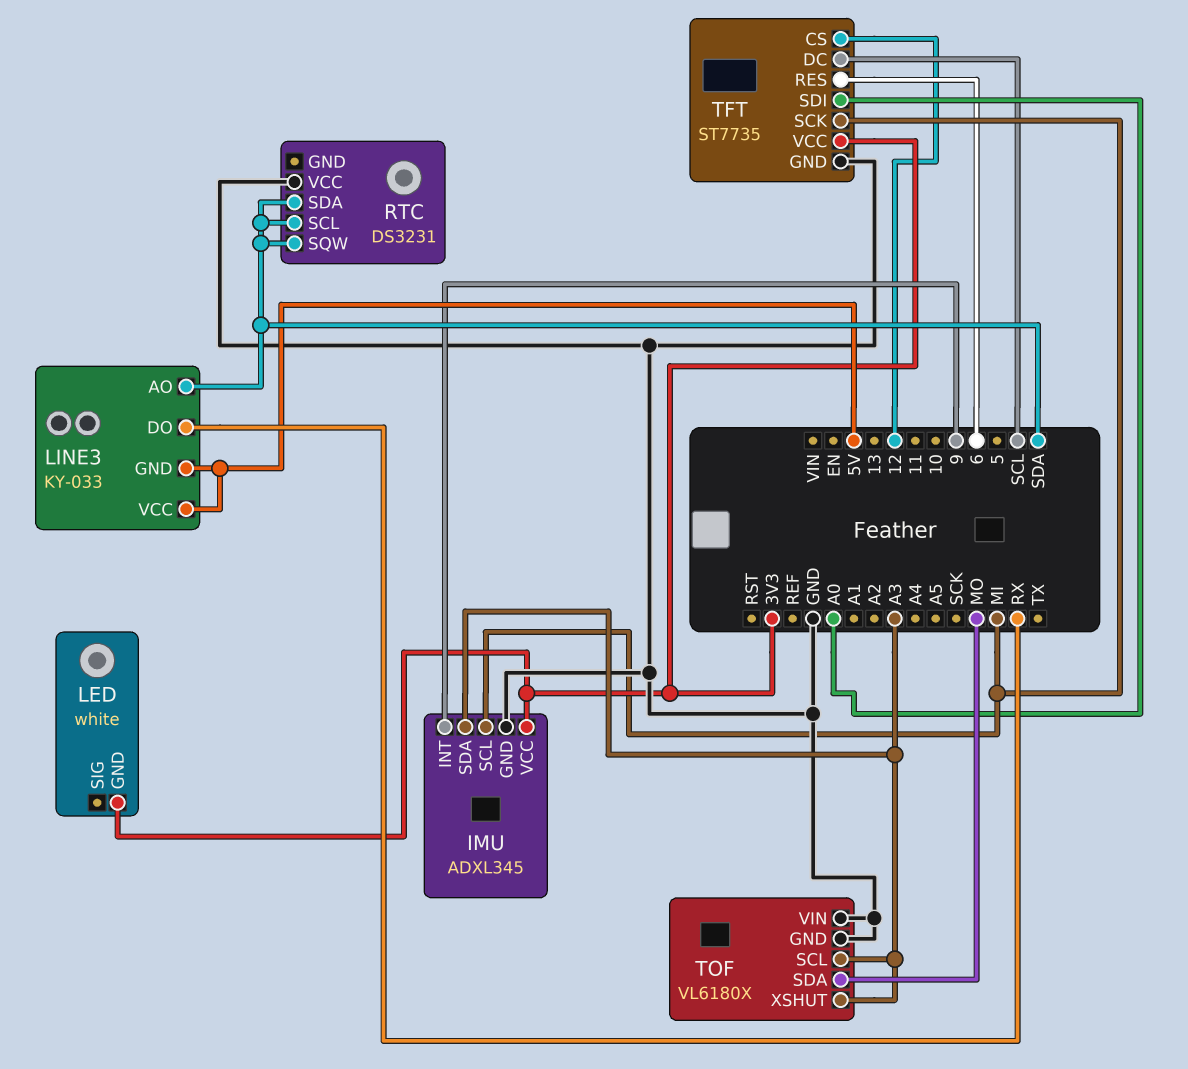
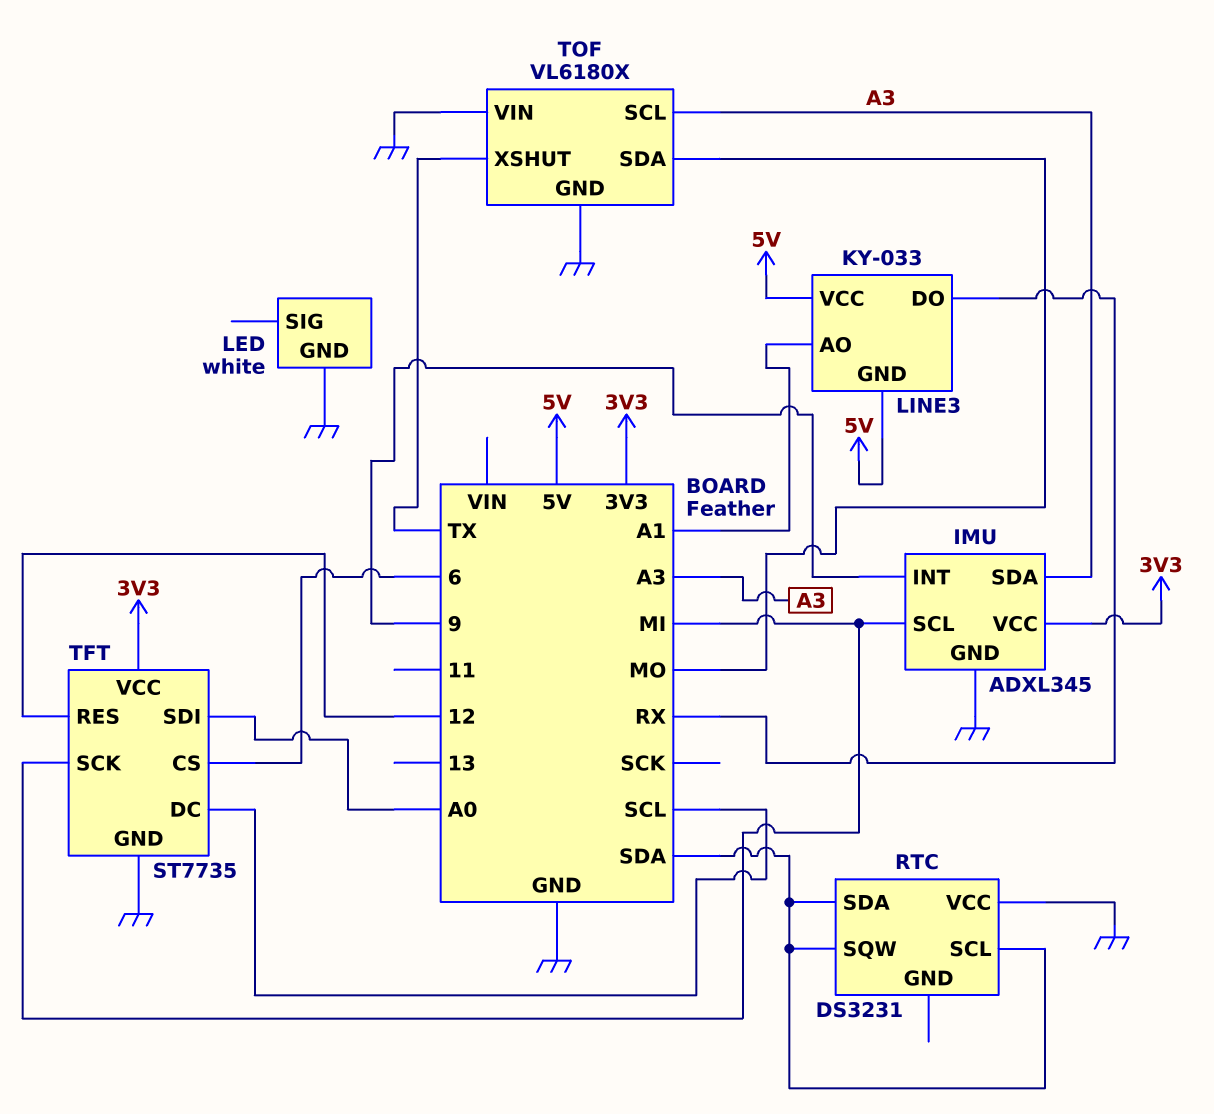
LED pin GND: 3V3 -> GND
LINE3 pin AO: SDA -> A1
TFT pin CS: 12 -> 6
TFT pin RES: 6 -> 12
TOF pin XSHUT: A3 -> TX

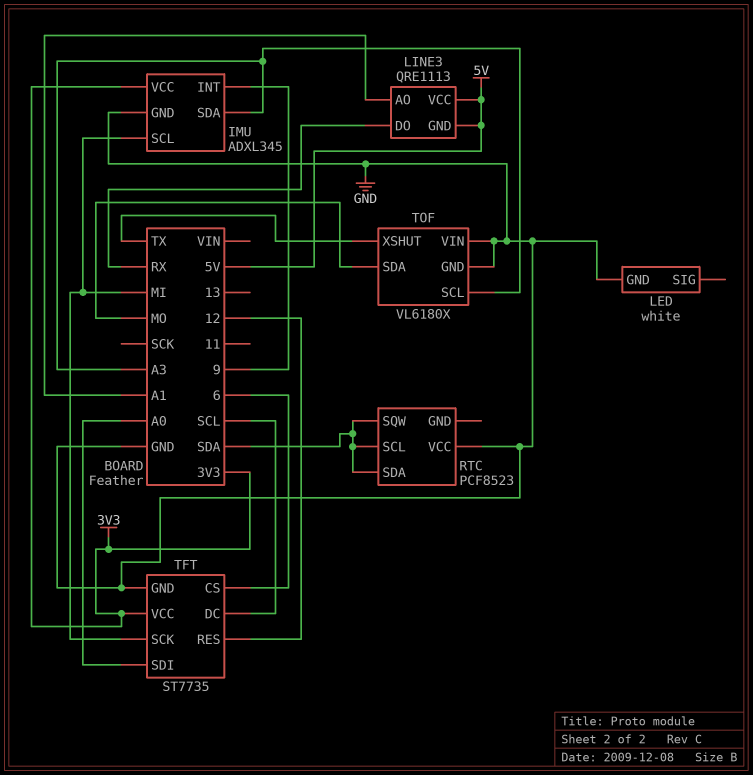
LINE3: KY-033 -> QRE1113
RTC: DS3231 -> PCF8523

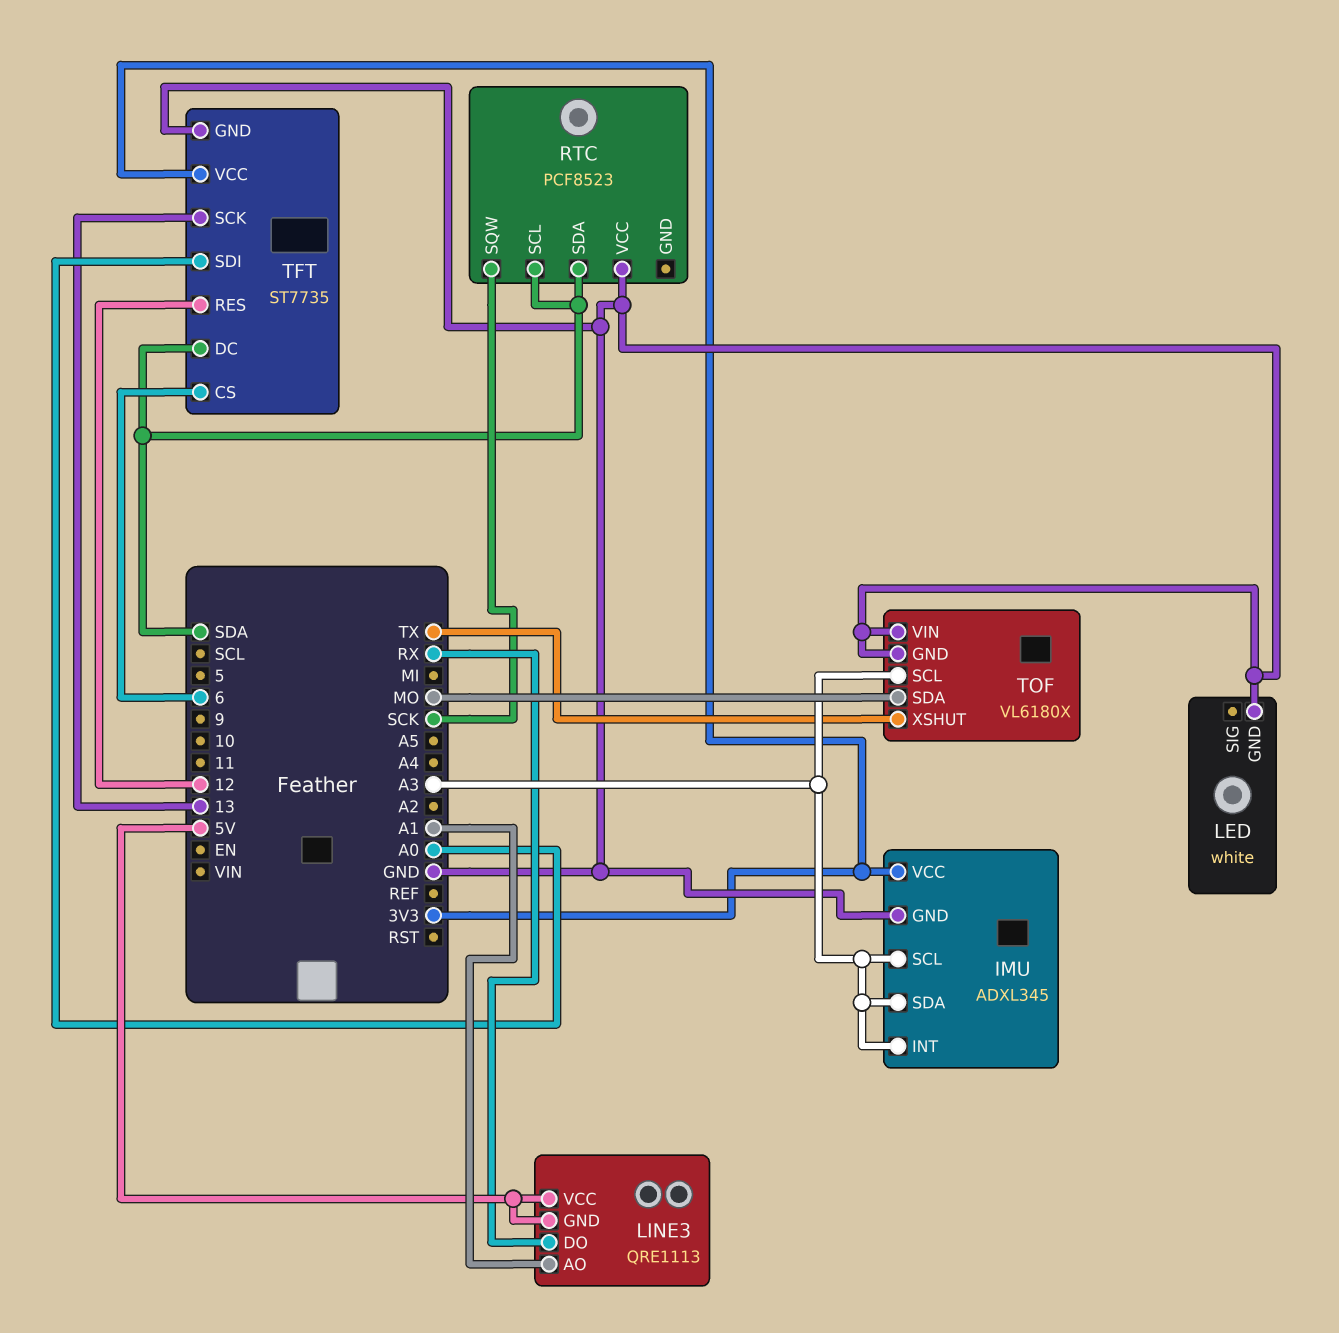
IMU pin INT: 9 -> A3
IMU pin SCL: MI -> A3
RTC pin SQW: SDA -> SCK
TFT pin DC: SCL -> SDA
TFT pin SCK: MI -> 13

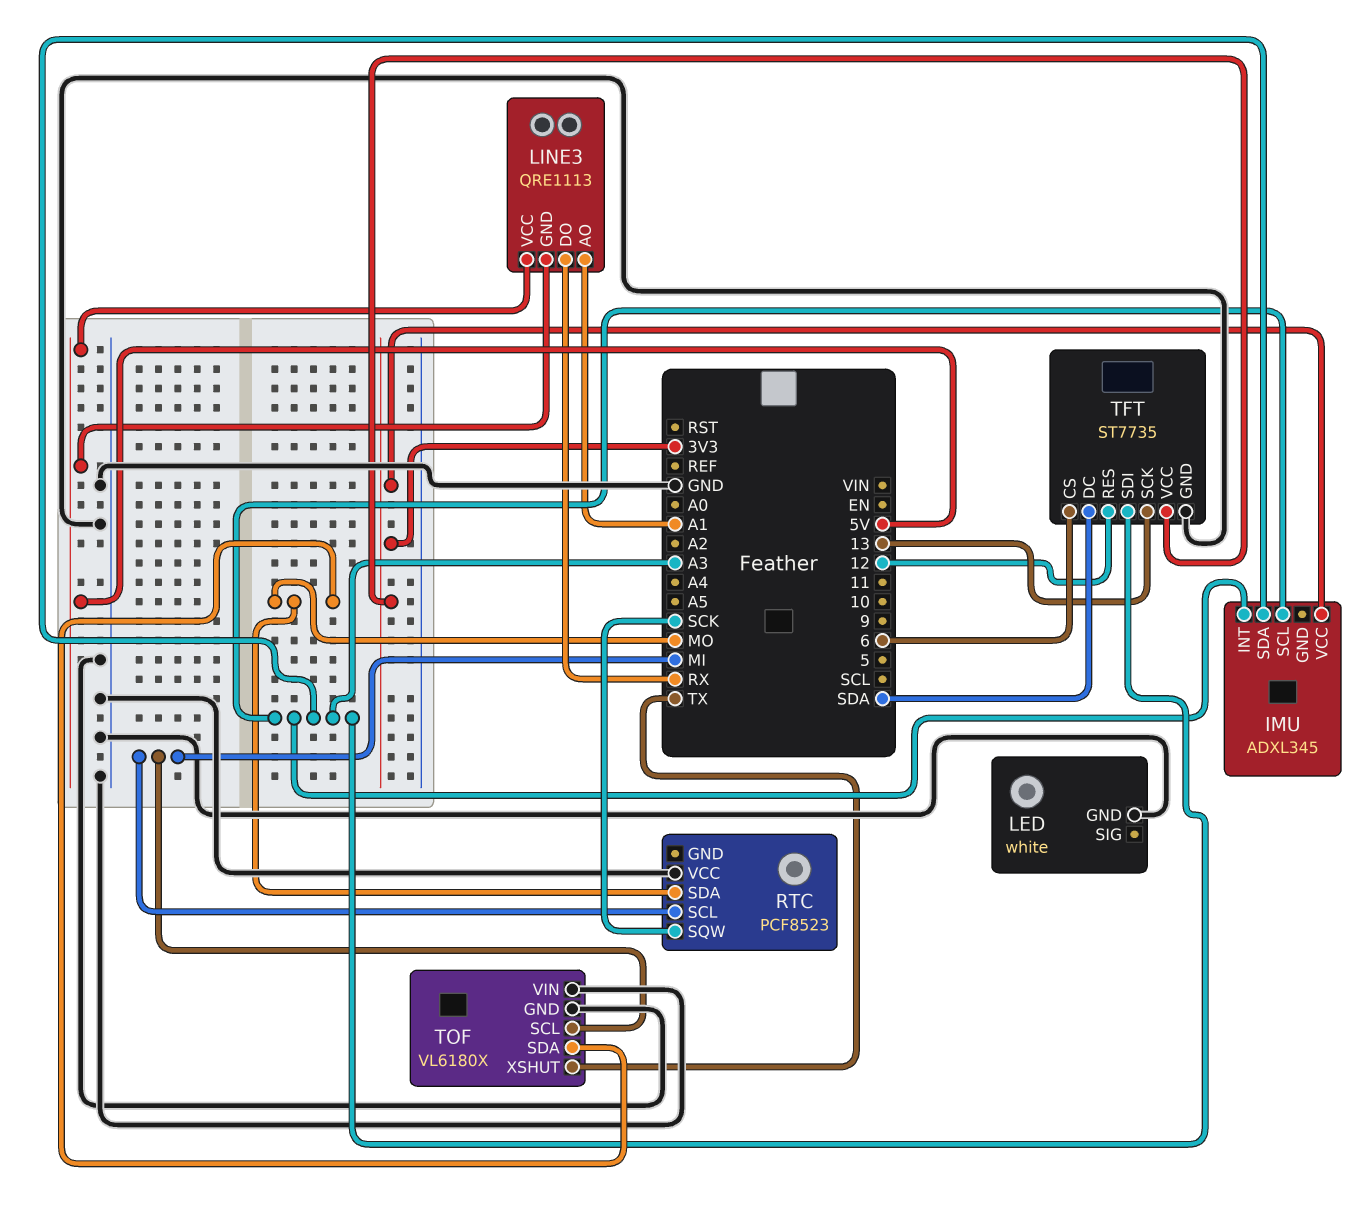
IMU pin GND: GND -> none
RTC pin SCL: SDA -> MI
RTC pin SDA: SDA -> MO
TFT pin SDI: A0 -> A3
TOF pin SCL: A3 -> MI

